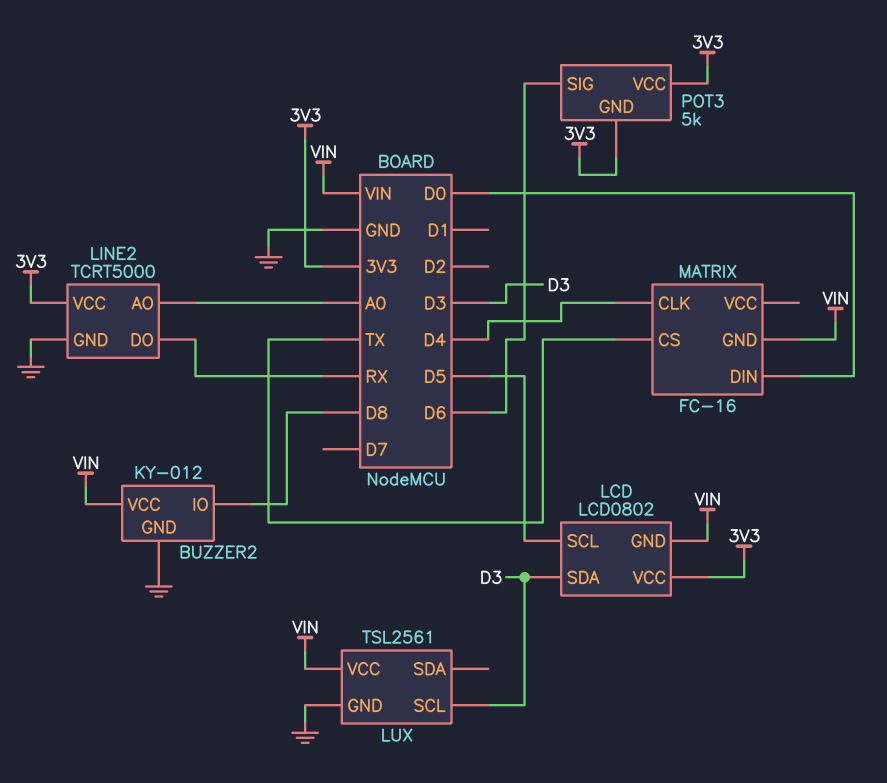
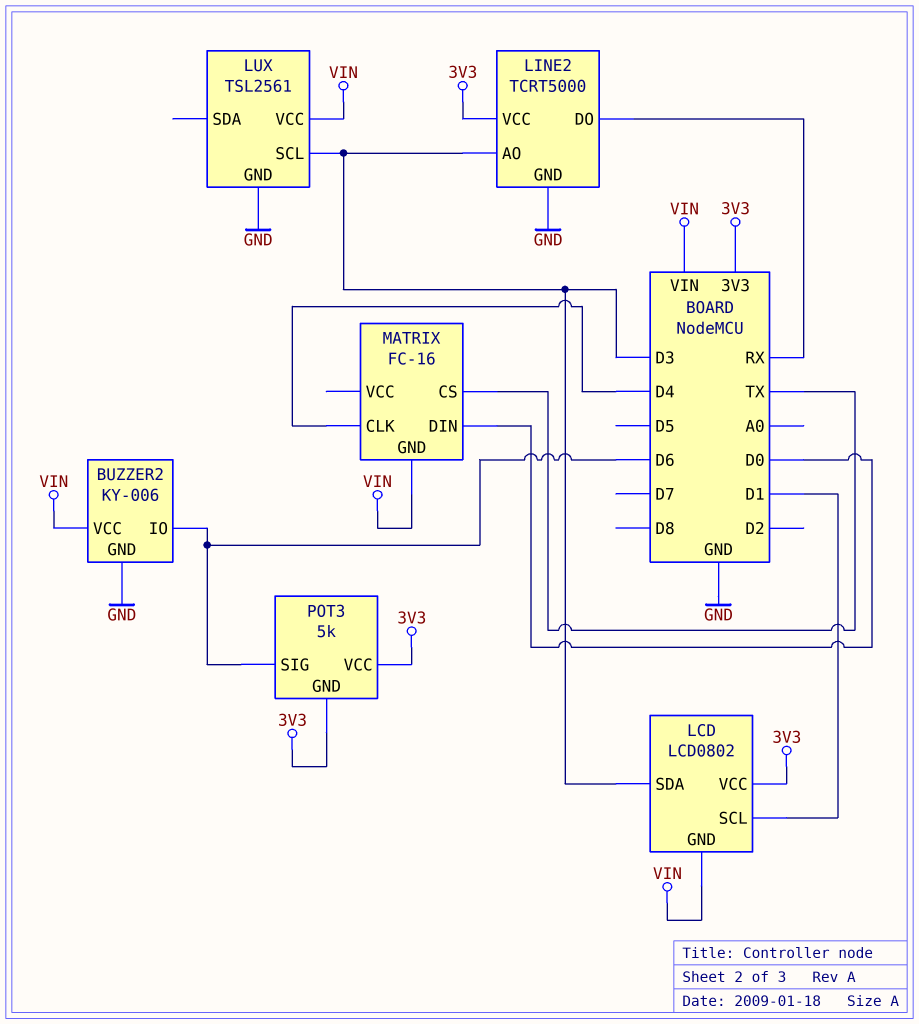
BUZZER2: KY-012 -> KY-006
BUZZER2 pin IO: D8 -> D6
LCD pin SCL: D5 -> D1
LINE2 pin AO: A0 -> D3

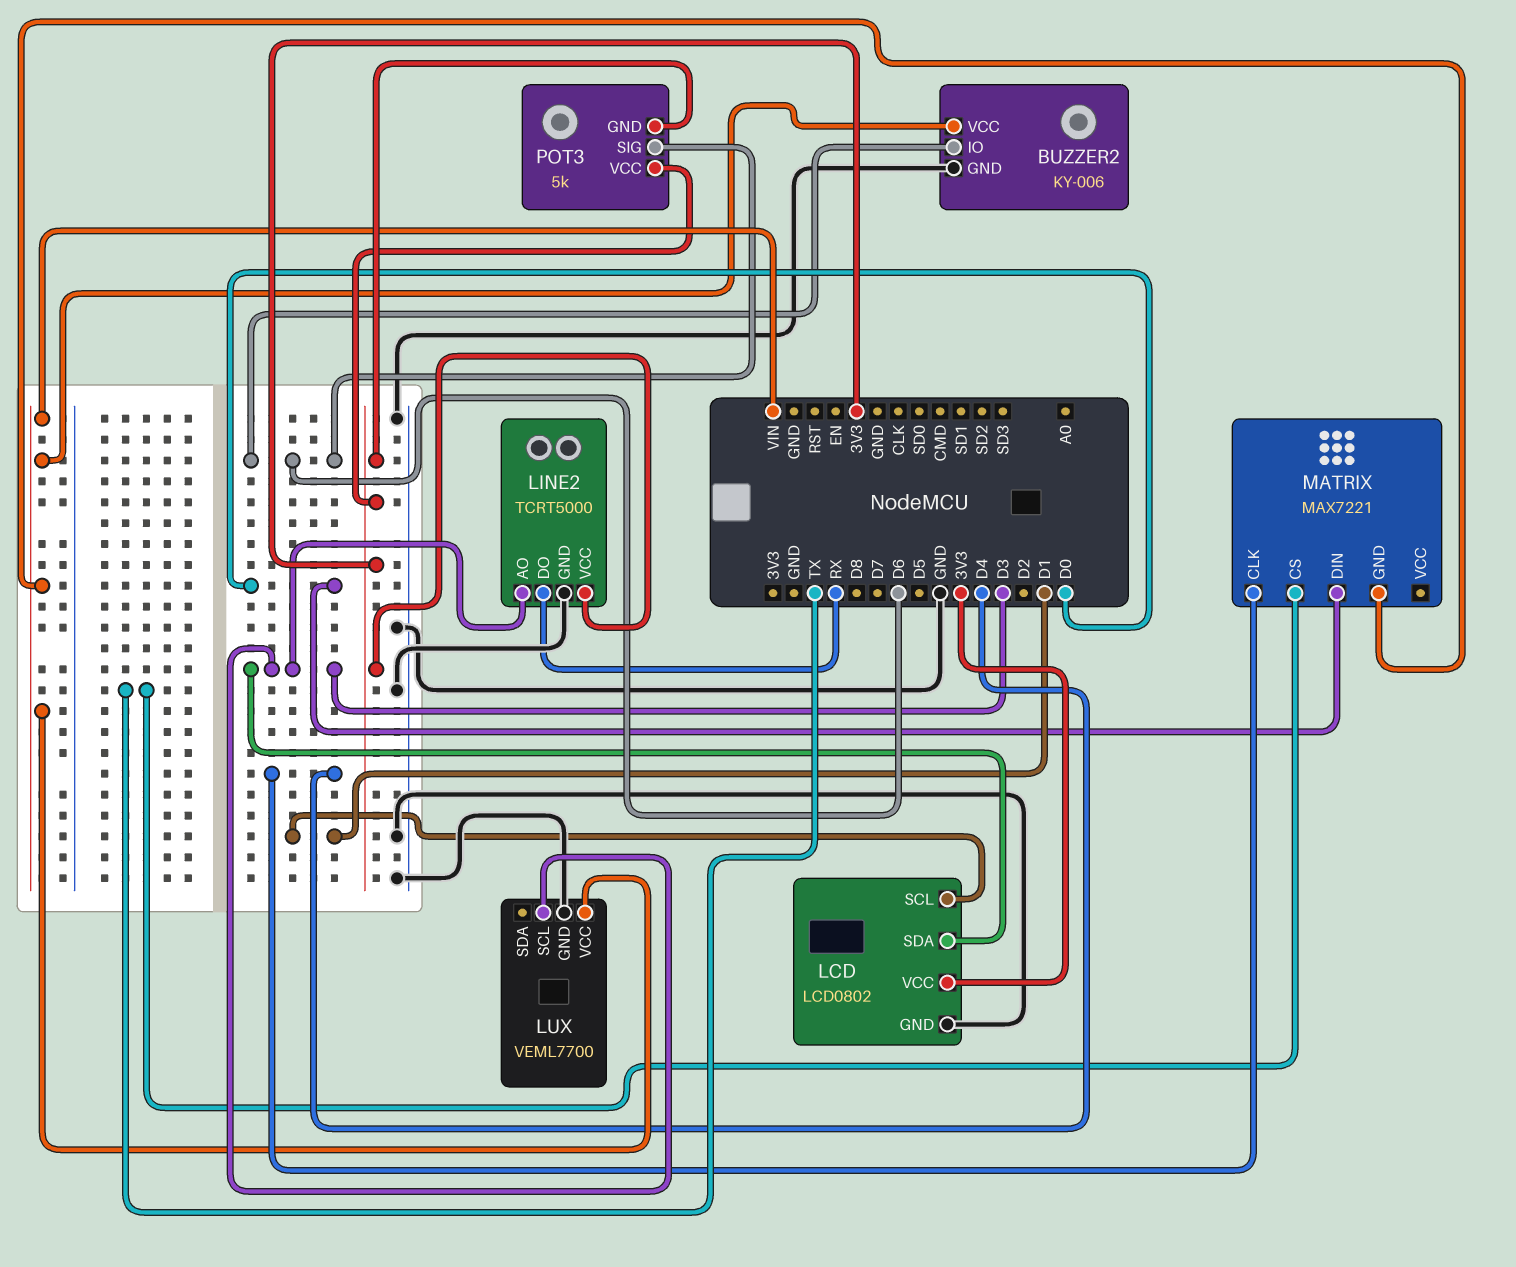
LCD pin GND: VIN -> GND
LUX: TSL2561 -> VEML7700
MATRIX: FC-16 -> MAX7221

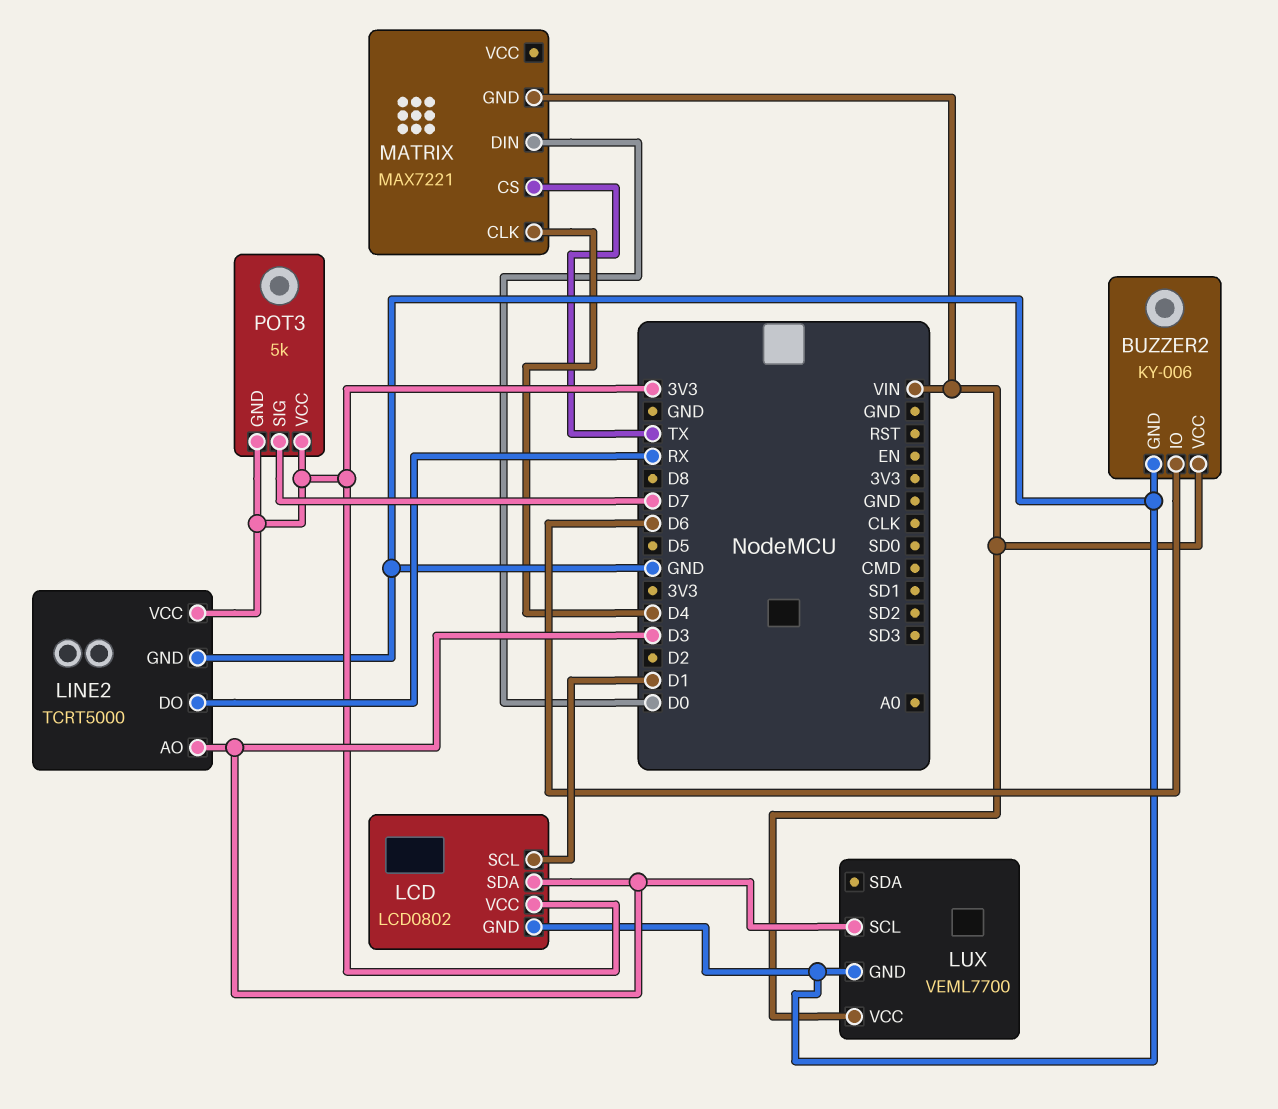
POT3 pin SIG: D6 -> D7

